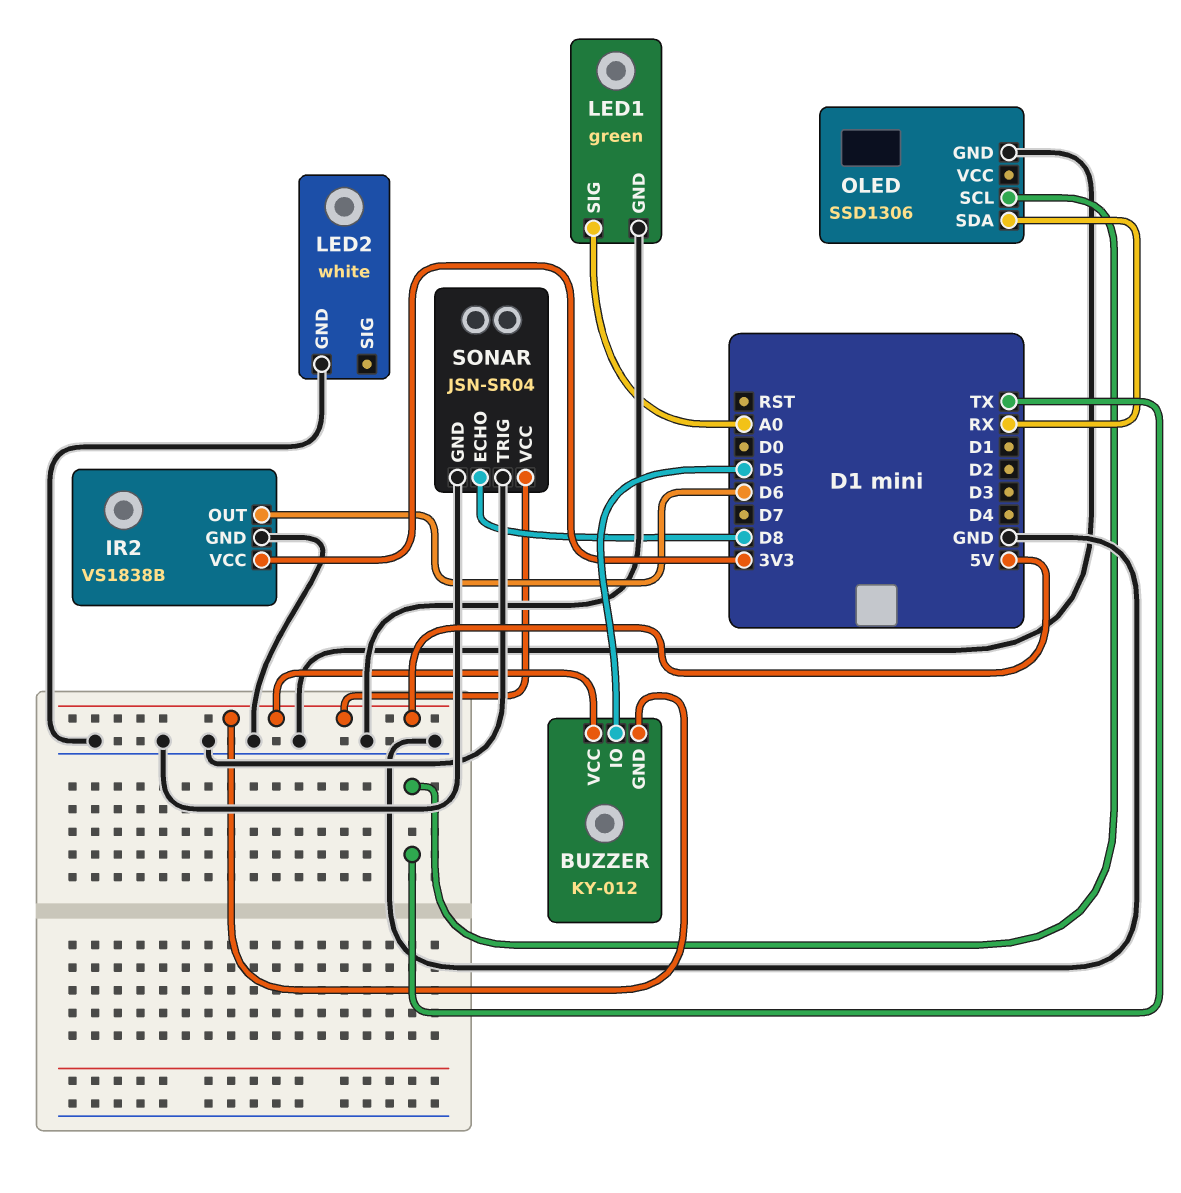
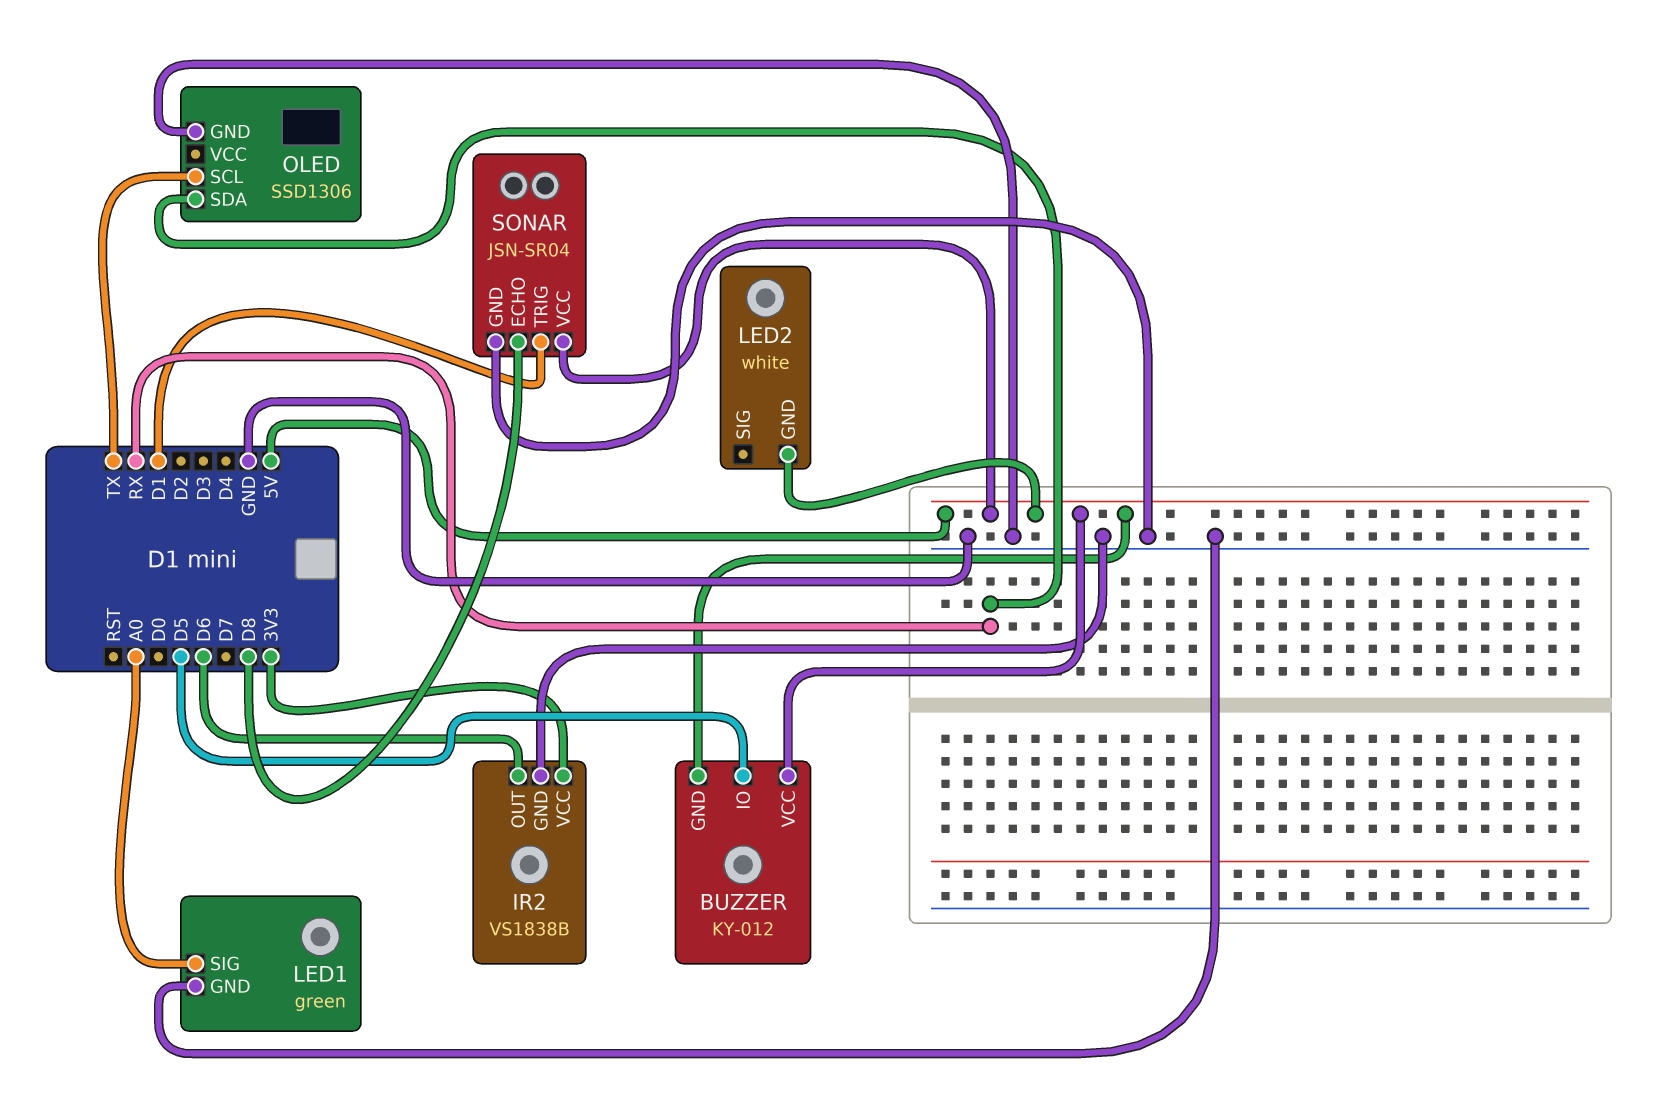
LED2 pin GND: GND -> 5V
SONAR pin TRIG: GND -> D1

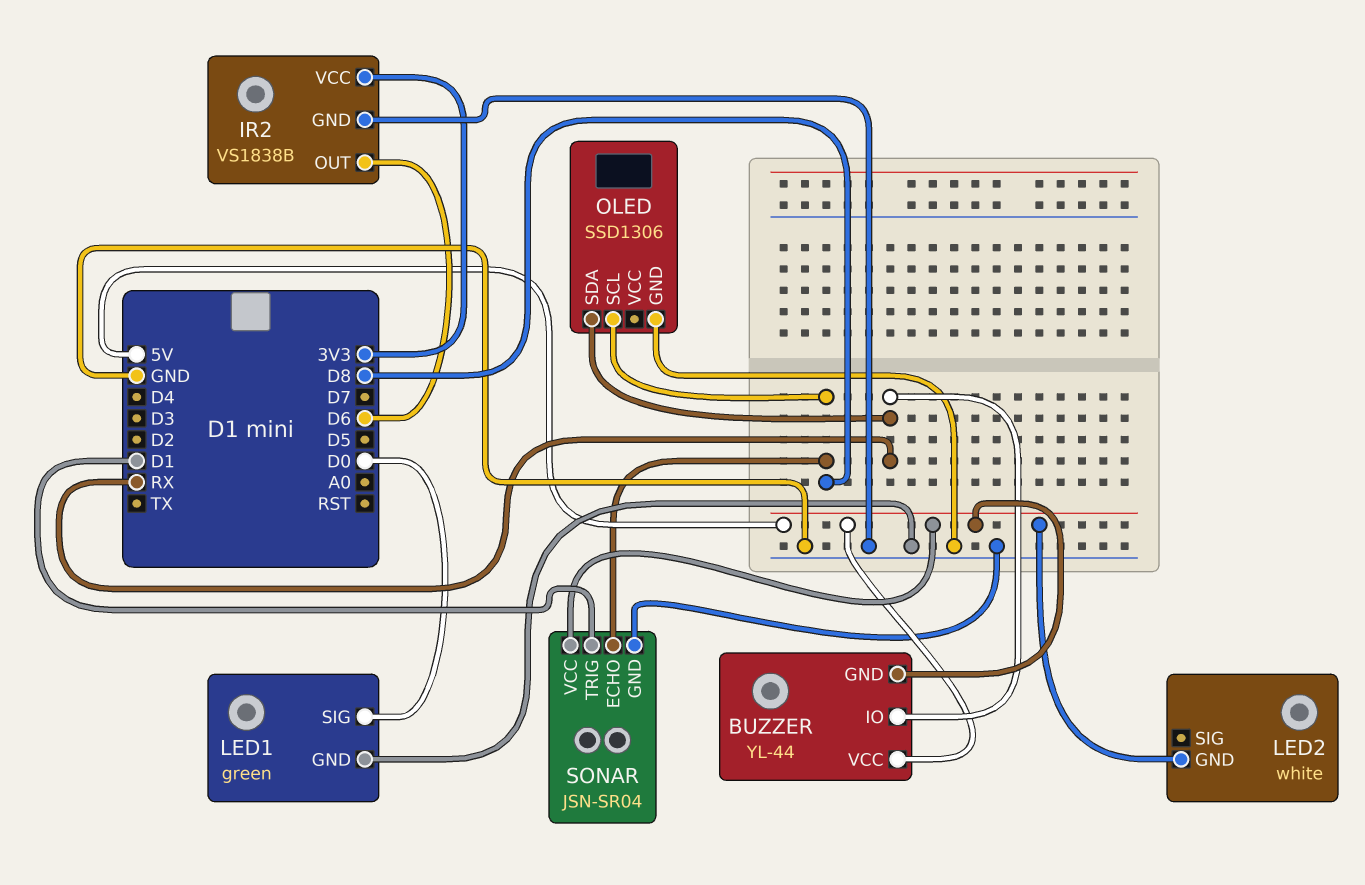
BUZZER: KY-012 -> YL-44
BUZZER pin IO: D5 -> RX
LED1 pin SIG: A0 -> D0
OLED pin SCL: TX -> D8

